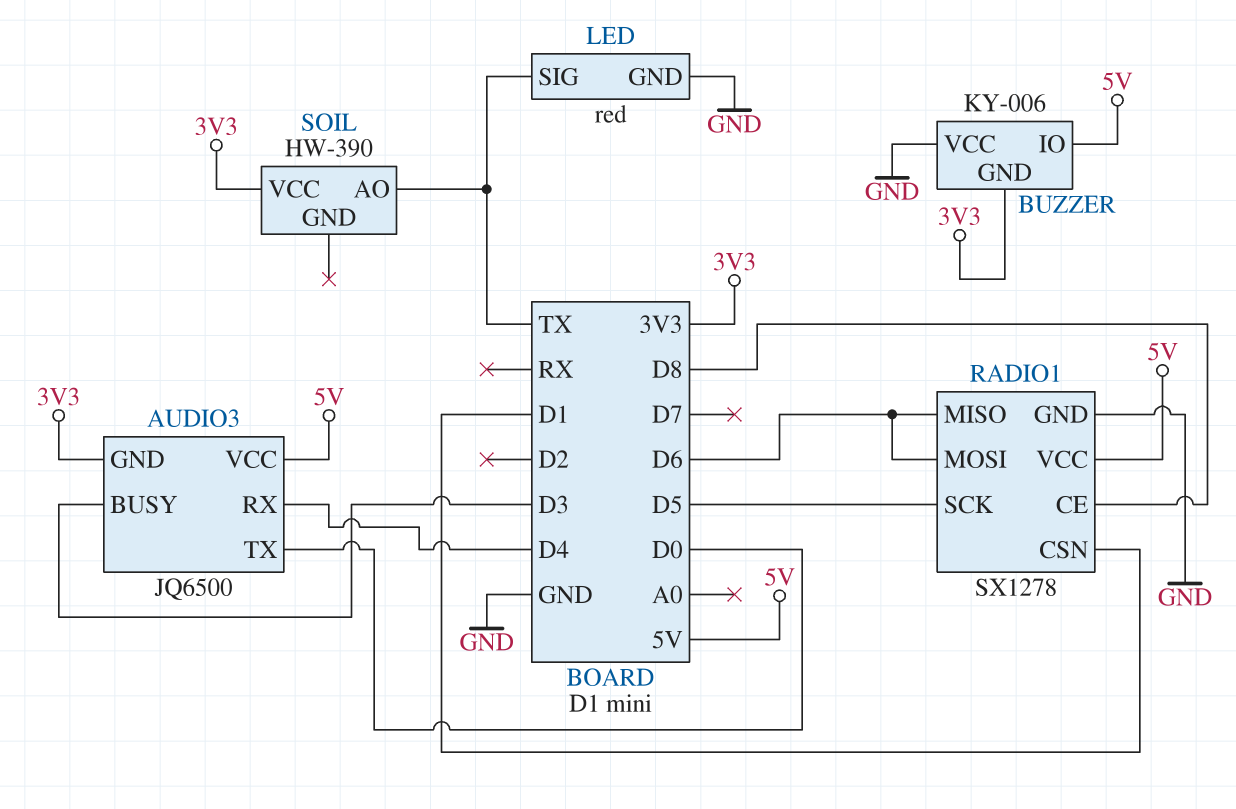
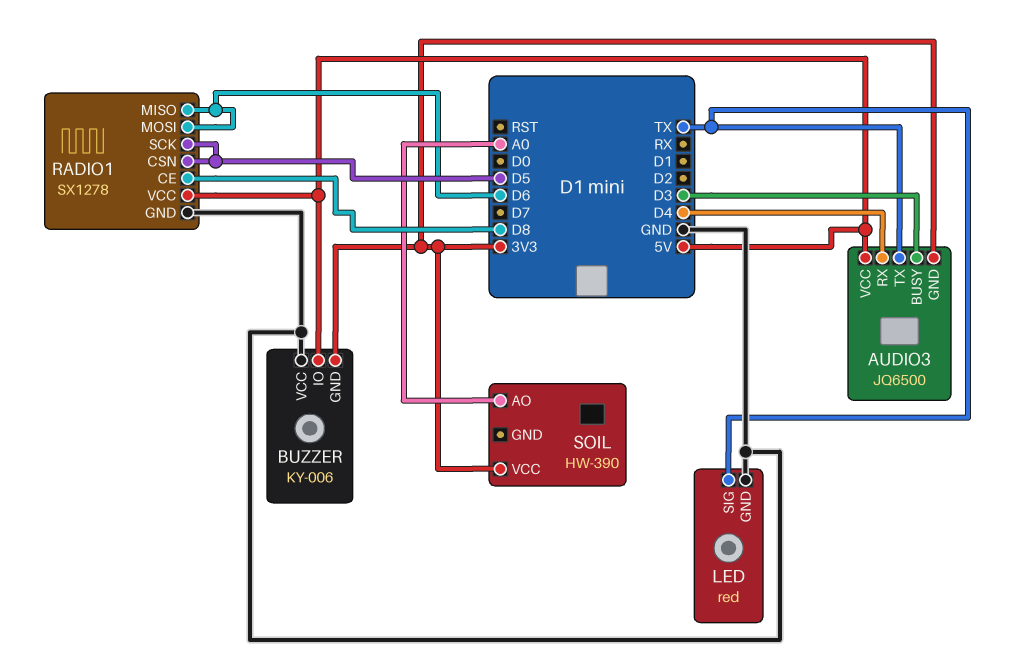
AUDIO3 pin TX: D0 -> TX
RADIO1 pin CSN: D1 -> D5
SOIL pin AO: TX -> A0

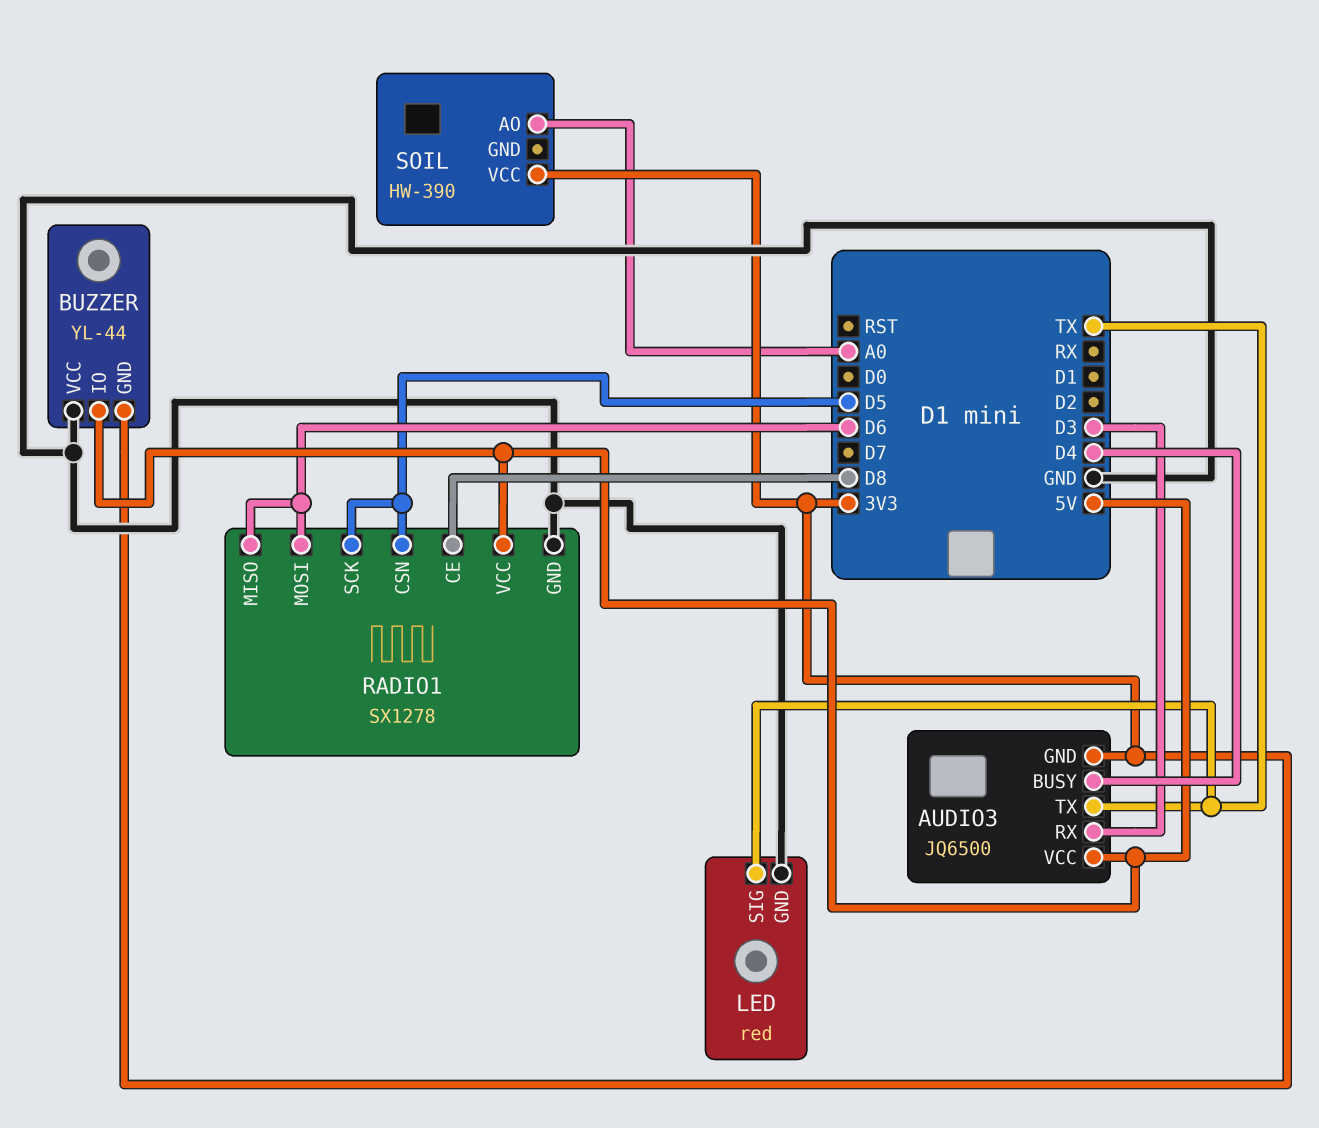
AUDIO3 pin BUSY: D3 -> D4
AUDIO3 pin RX: D4 -> D3
BUZZER: KY-006 -> YL-44

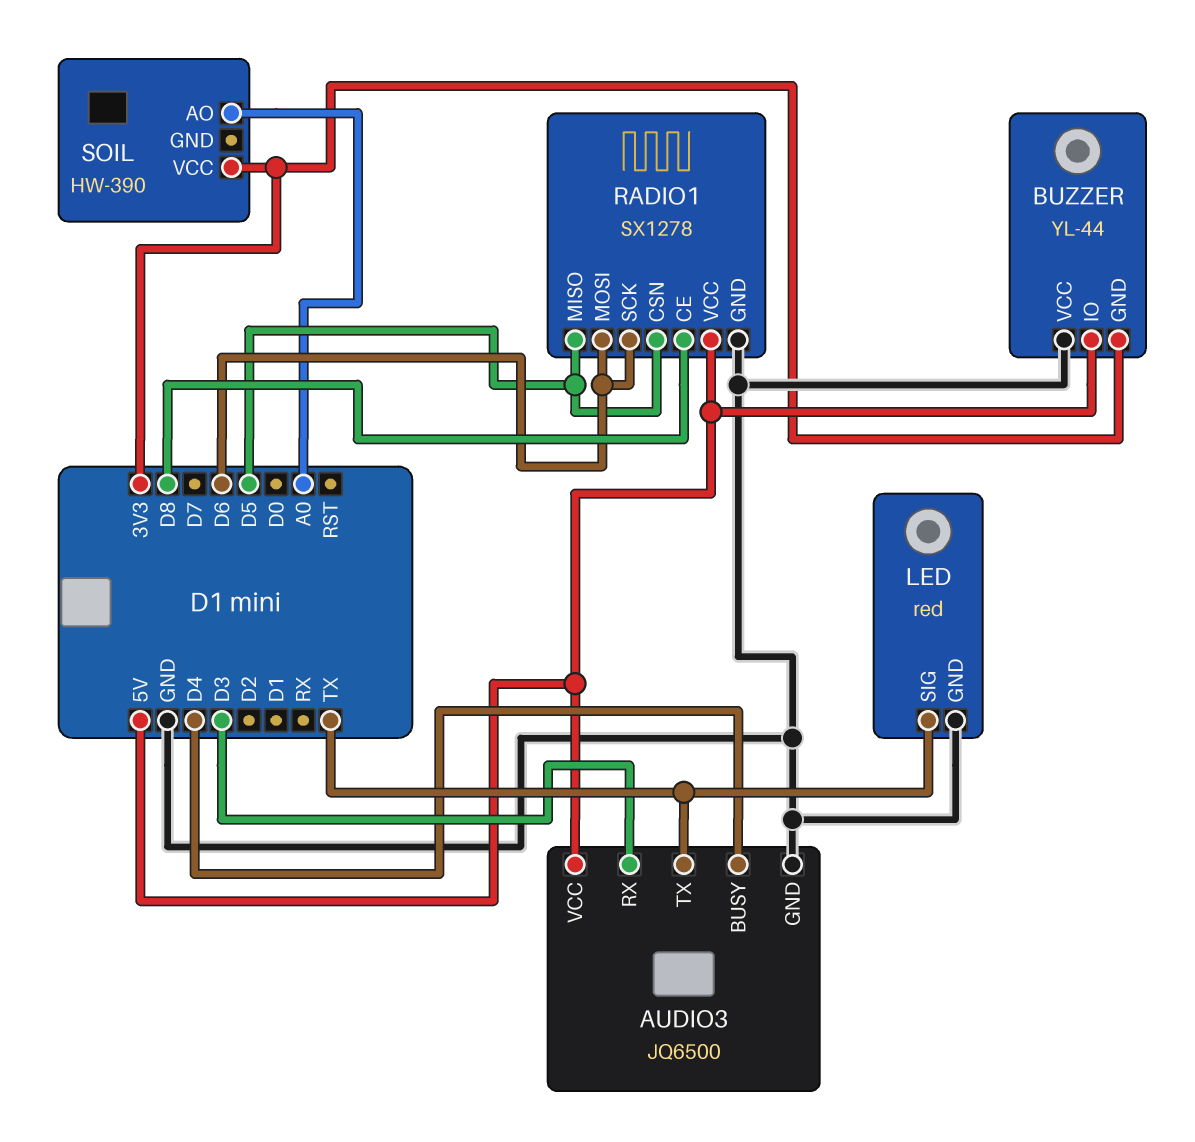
AUDIO3 pin GND: 3V3 -> GND
RADIO1 pin MISO: D6 -> D5
RADIO1 pin SCK: D5 -> D6

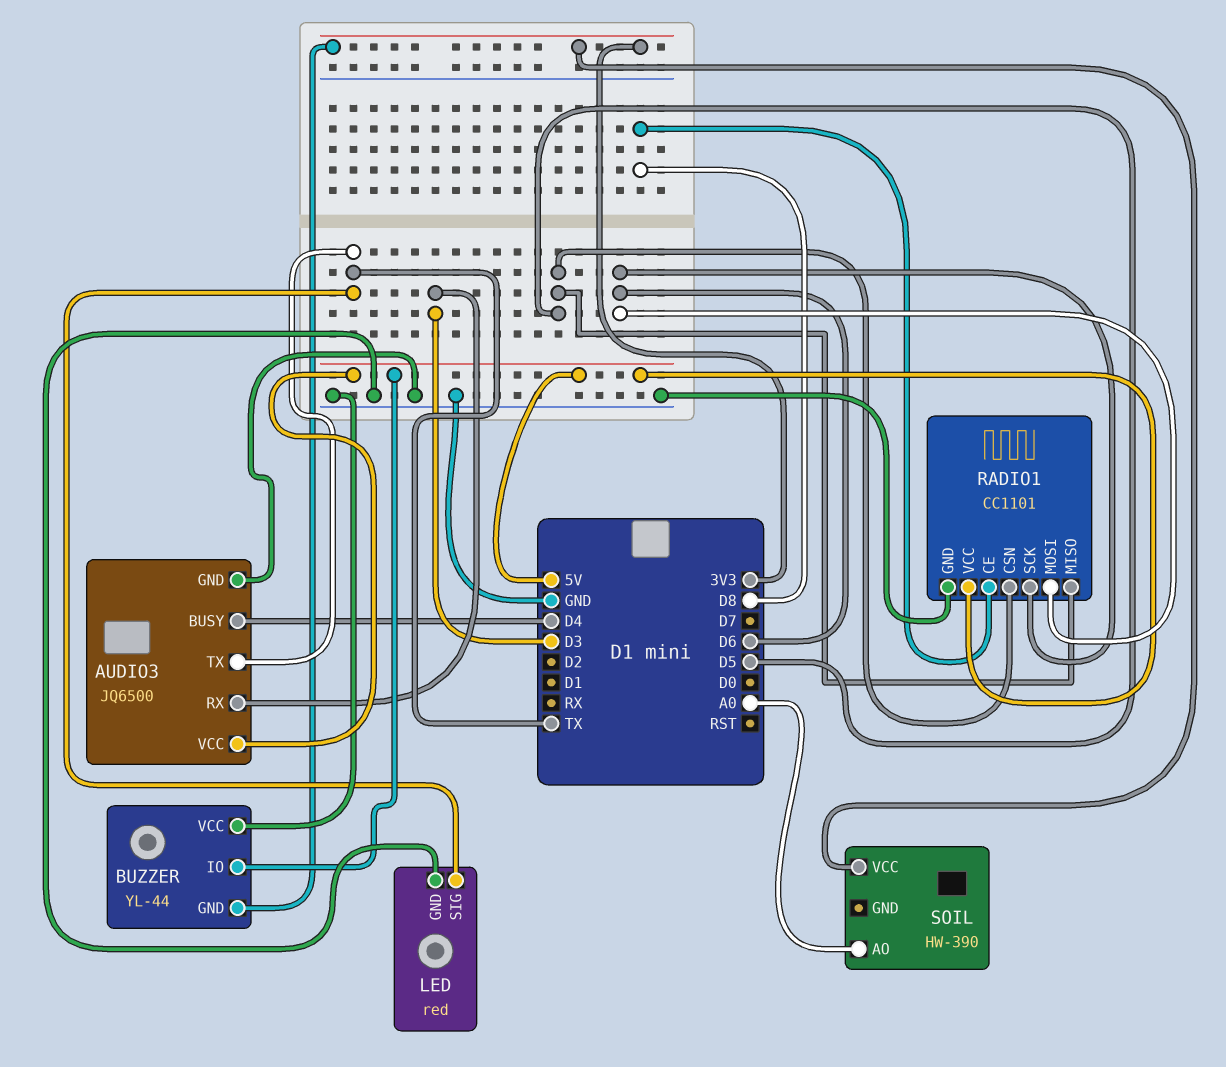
RADIO1: SX1278 -> CC1101

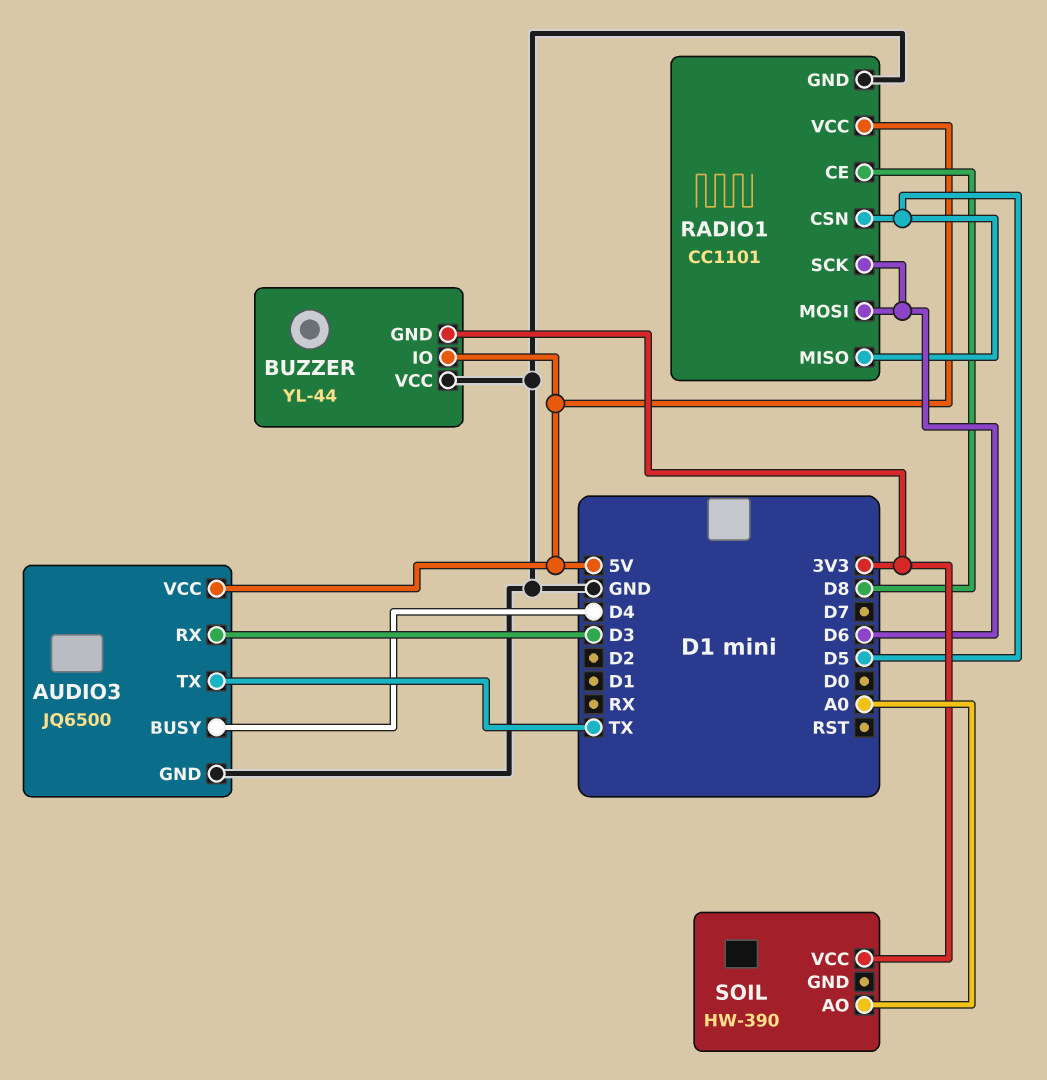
LED: red -> none
LED pin GND: GND -> none
LED pin SIG: TX -> none

